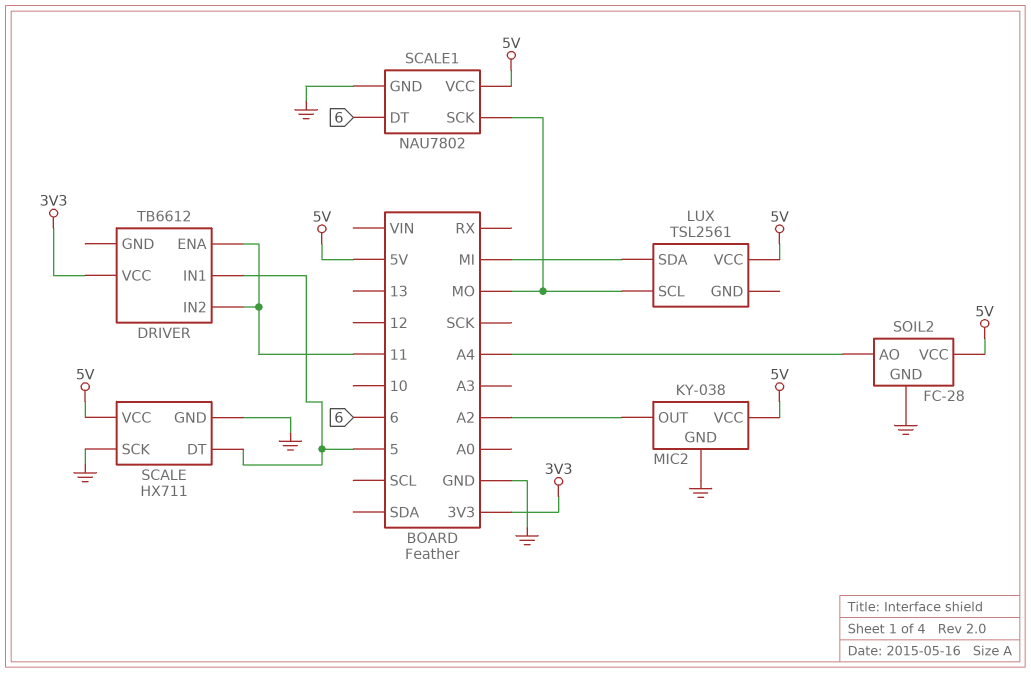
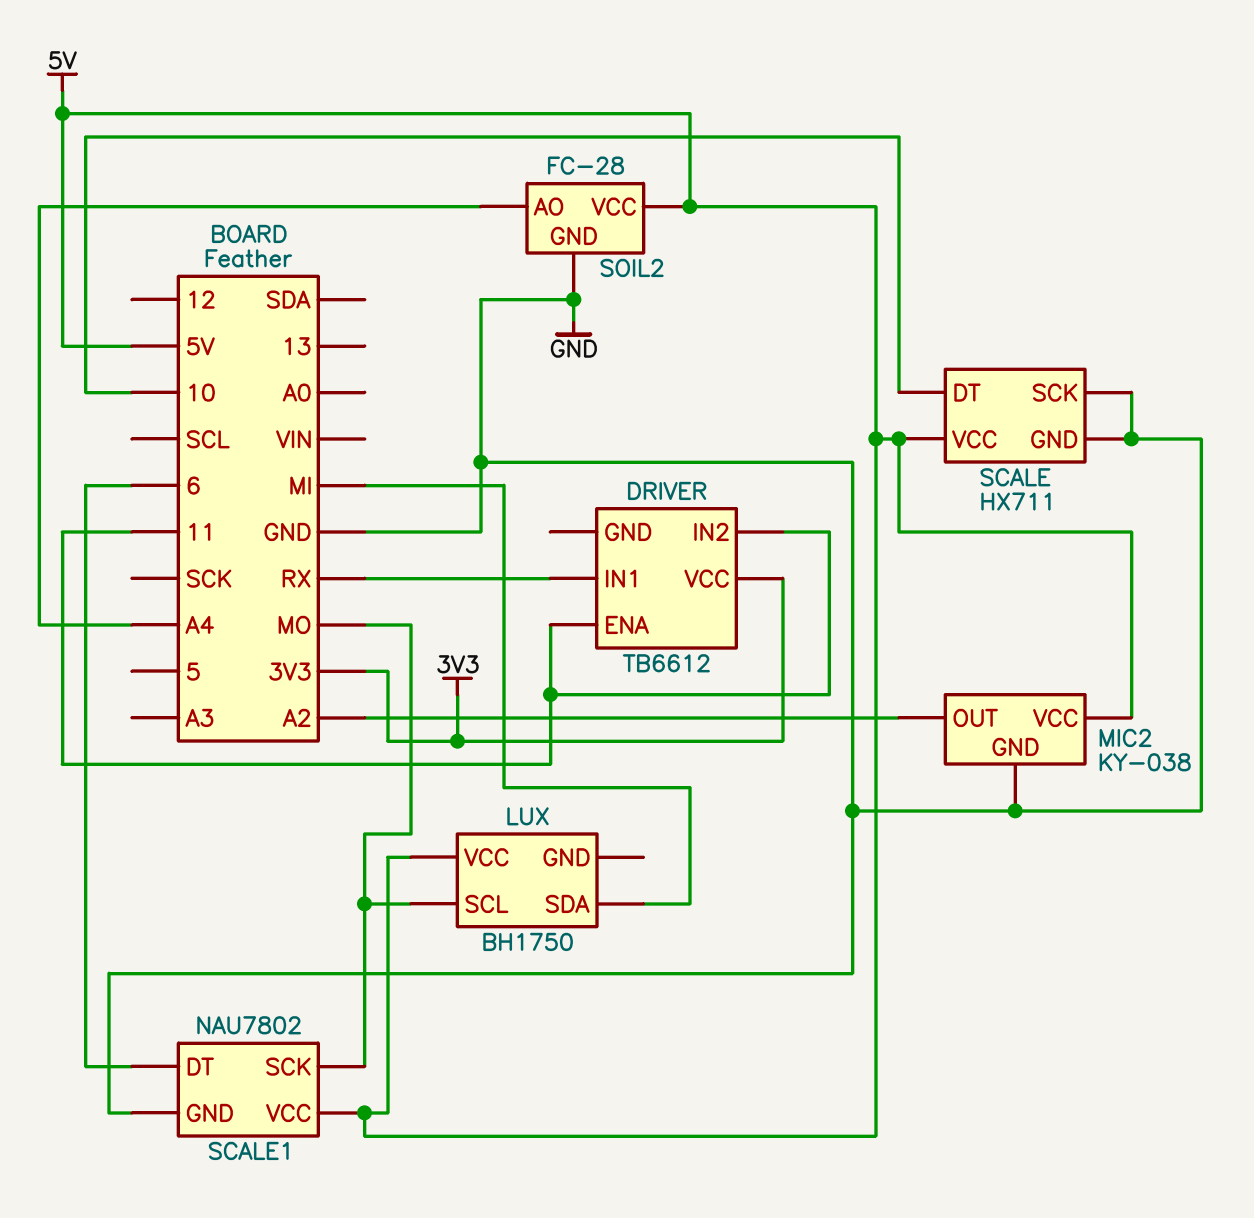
DRIVER pin IN1: 5 -> RX
LUX: TSL2561 -> BH1750
SCALE pin DT: 5 -> 10

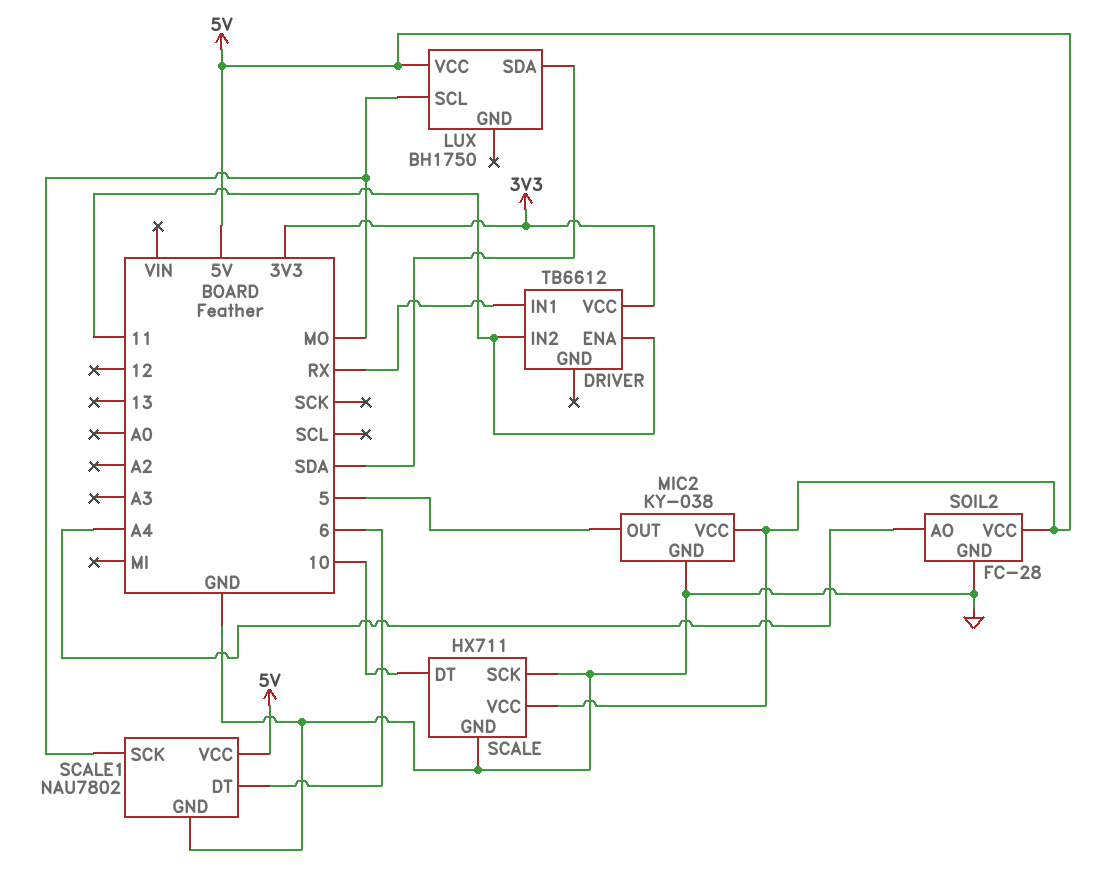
LUX pin SDA: MI -> SDA
MIC2 pin OUT: A2 -> 5

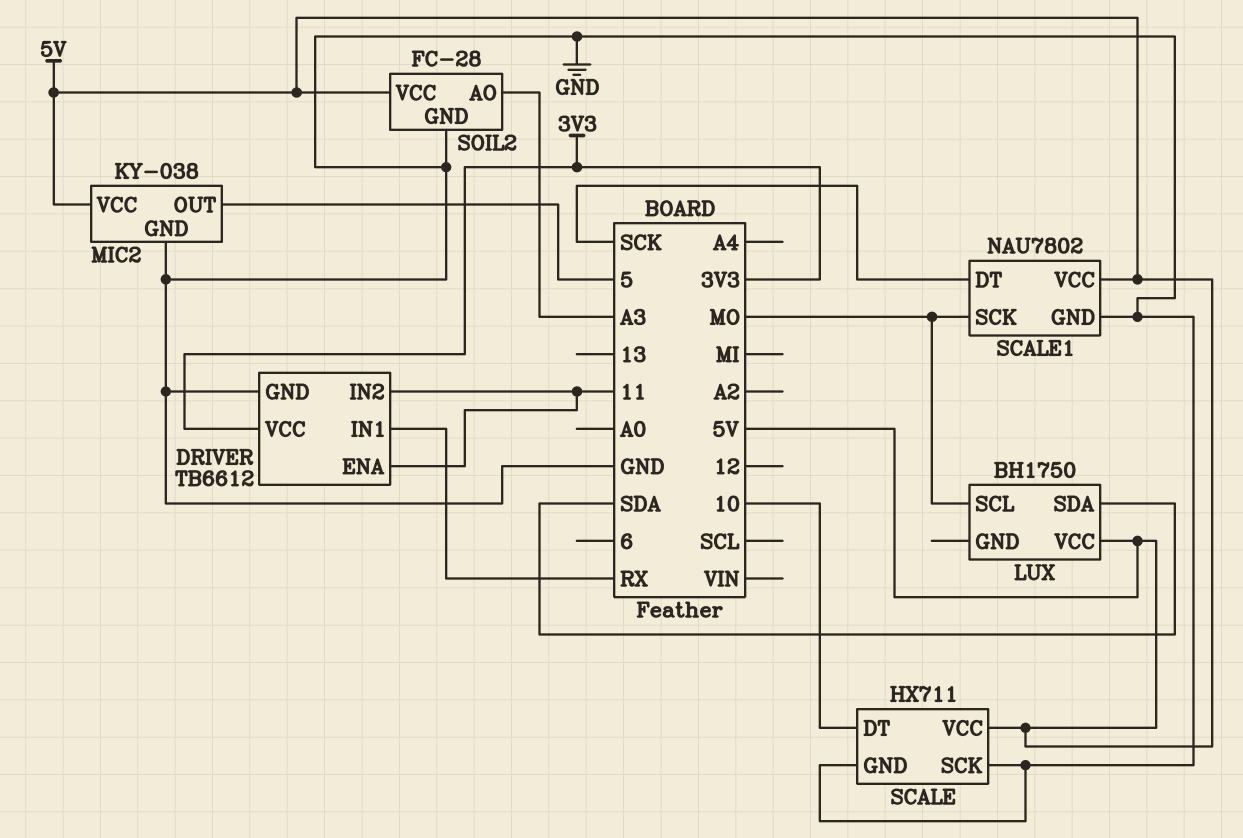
DRIVER pin GND: none -> GND
SCALE1 pin DT: 6 -> SCK
SOIL2 pin AO: A4 -> A3

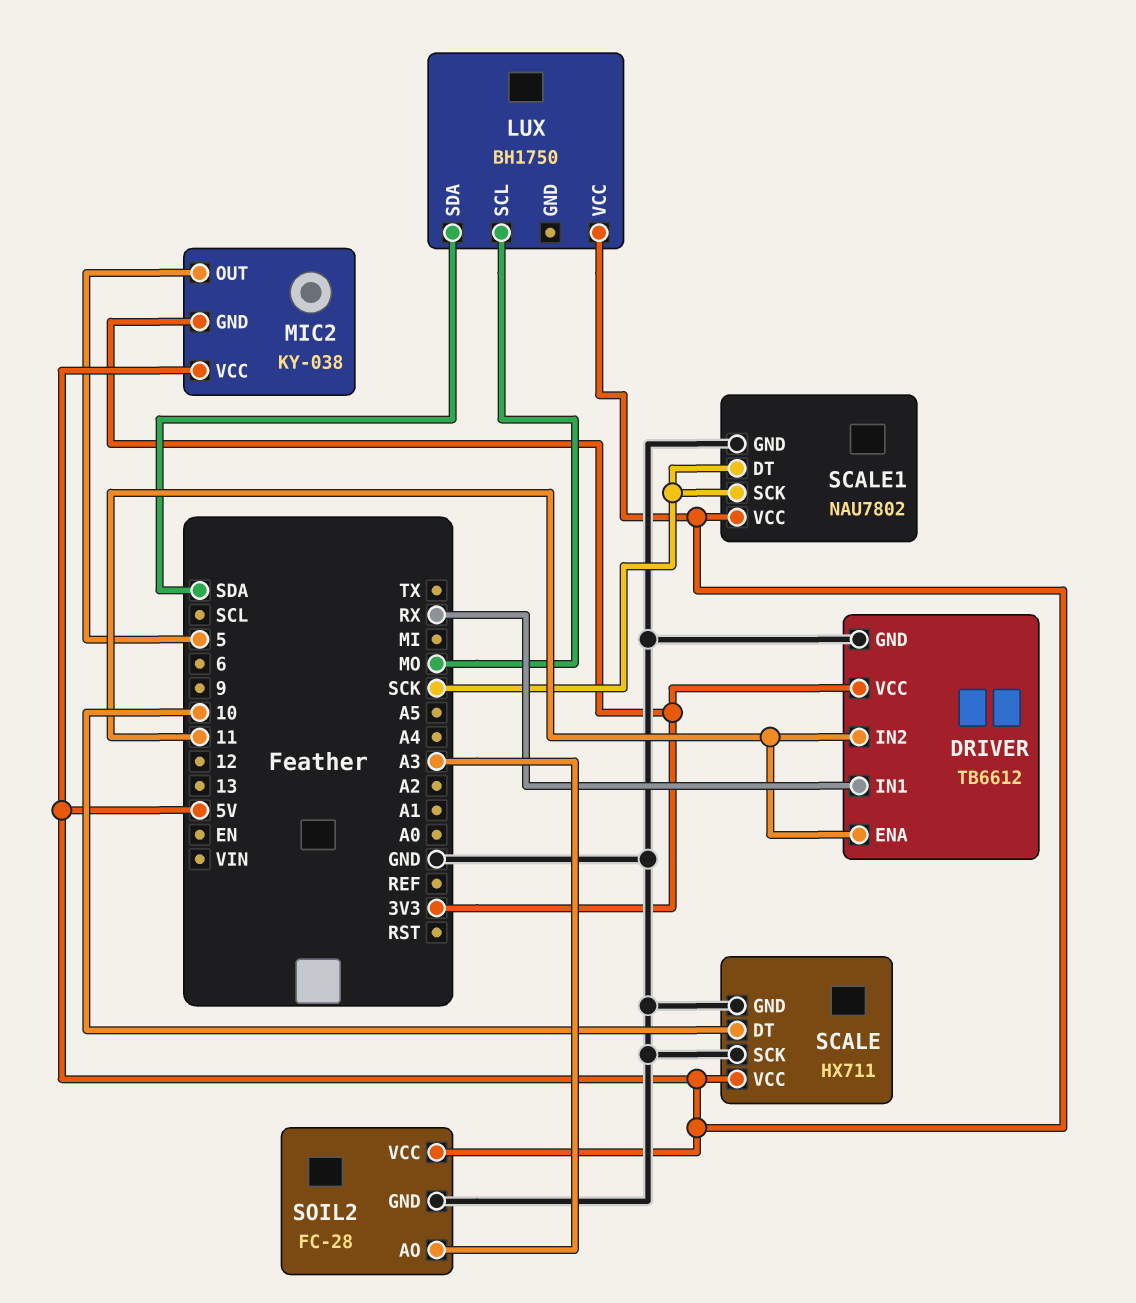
MIC2 pin GND: GND -> 3V3
SCALE1 pin SCK: MO -> SCK

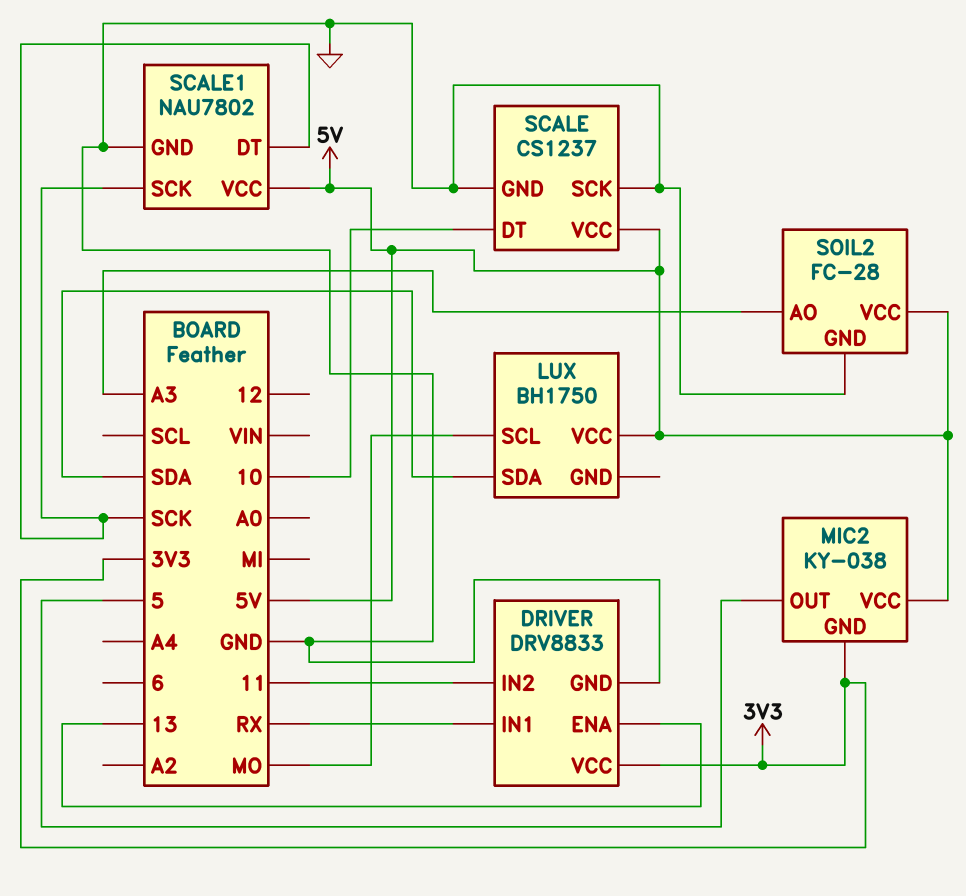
DRIVER: TB6612 -> DRV8833
DRIVER pin ENA: 11 -> 13
SCALE: HX711 -> CS1237

